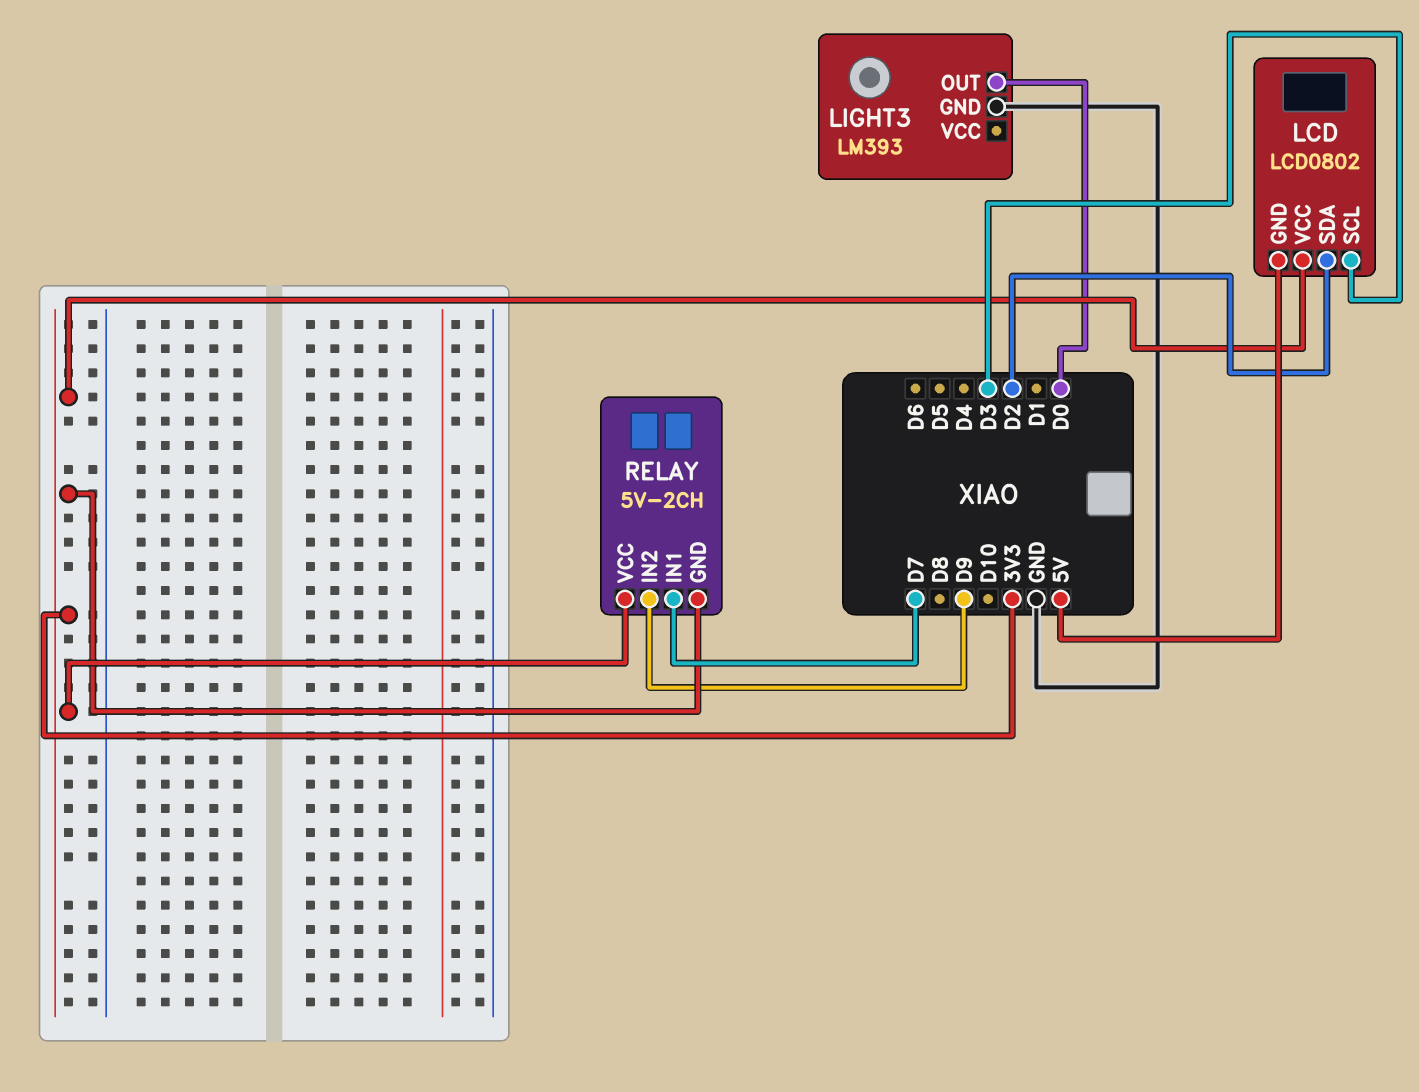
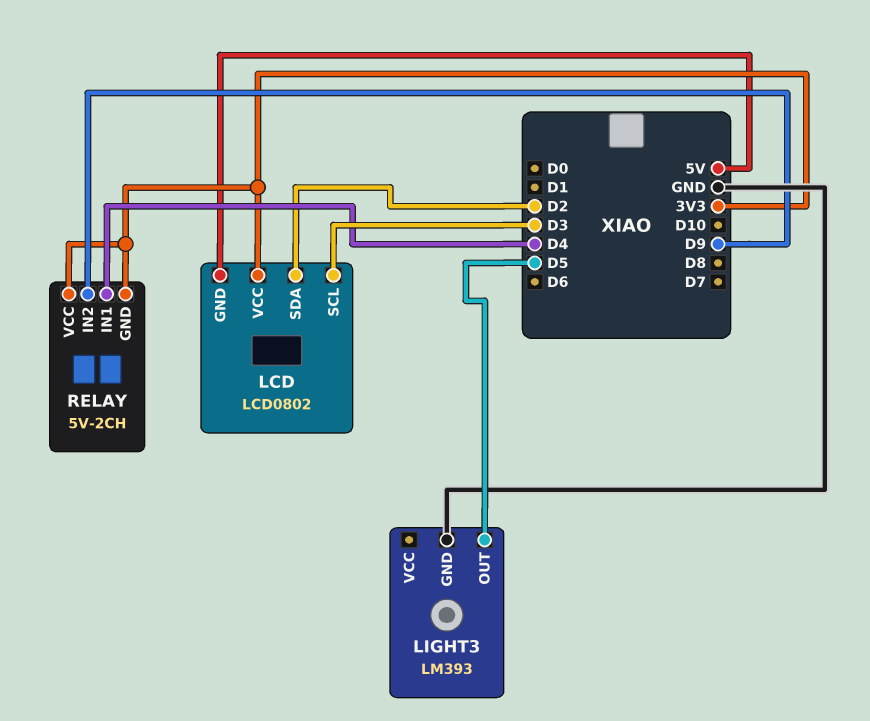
LIGHT3 pin OUT: D0 -> D5
RELAY pin IN1: D7 -> D4

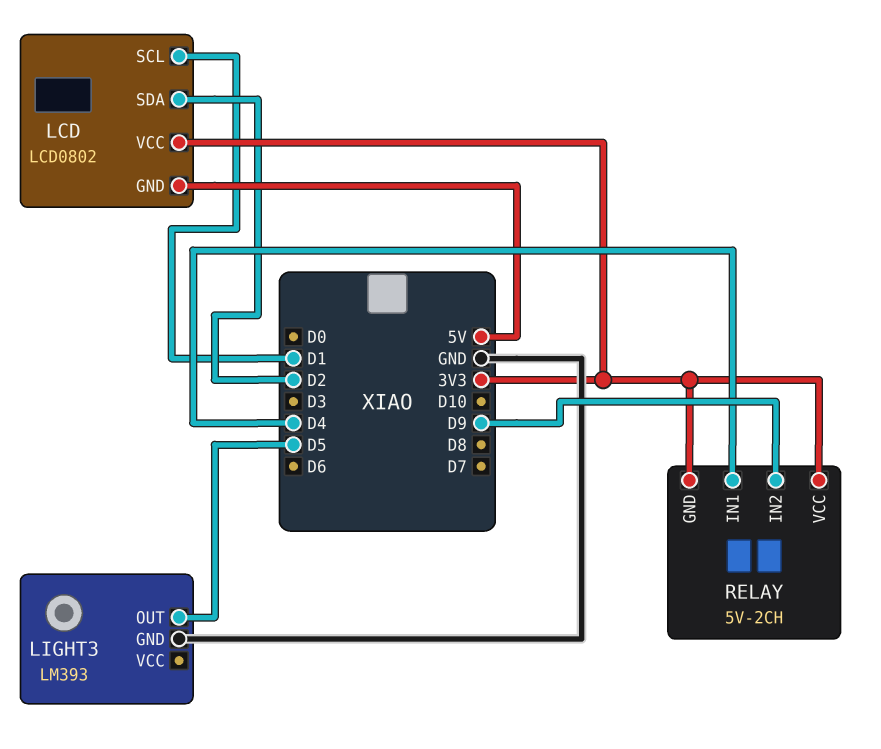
LCD pin SCL: D3 -> D1

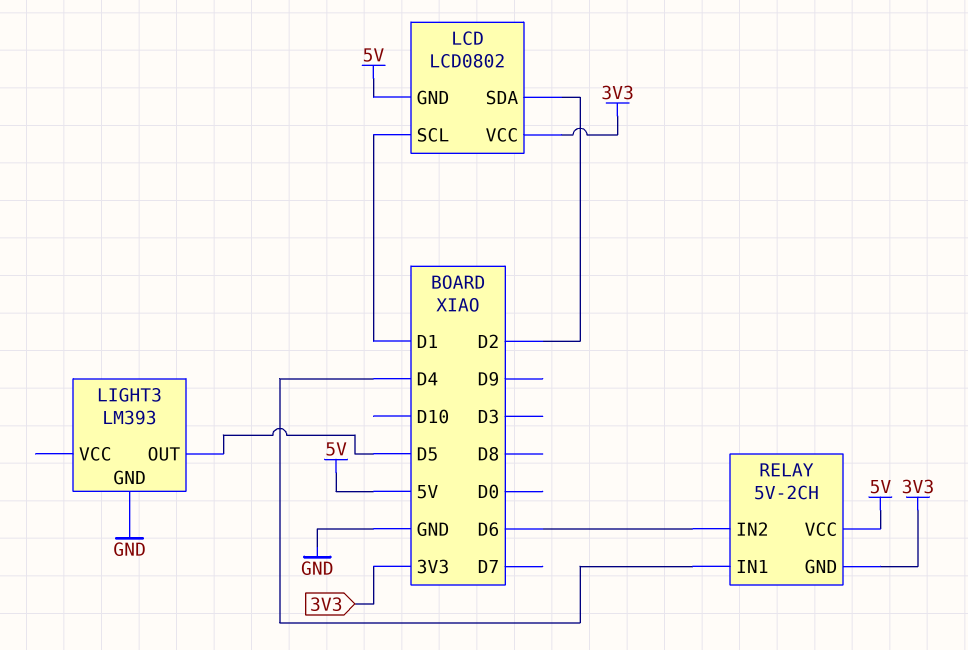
RELAY pin IN2: D9 -> D6
RELAY pin VCC: 3V3 -> 5V

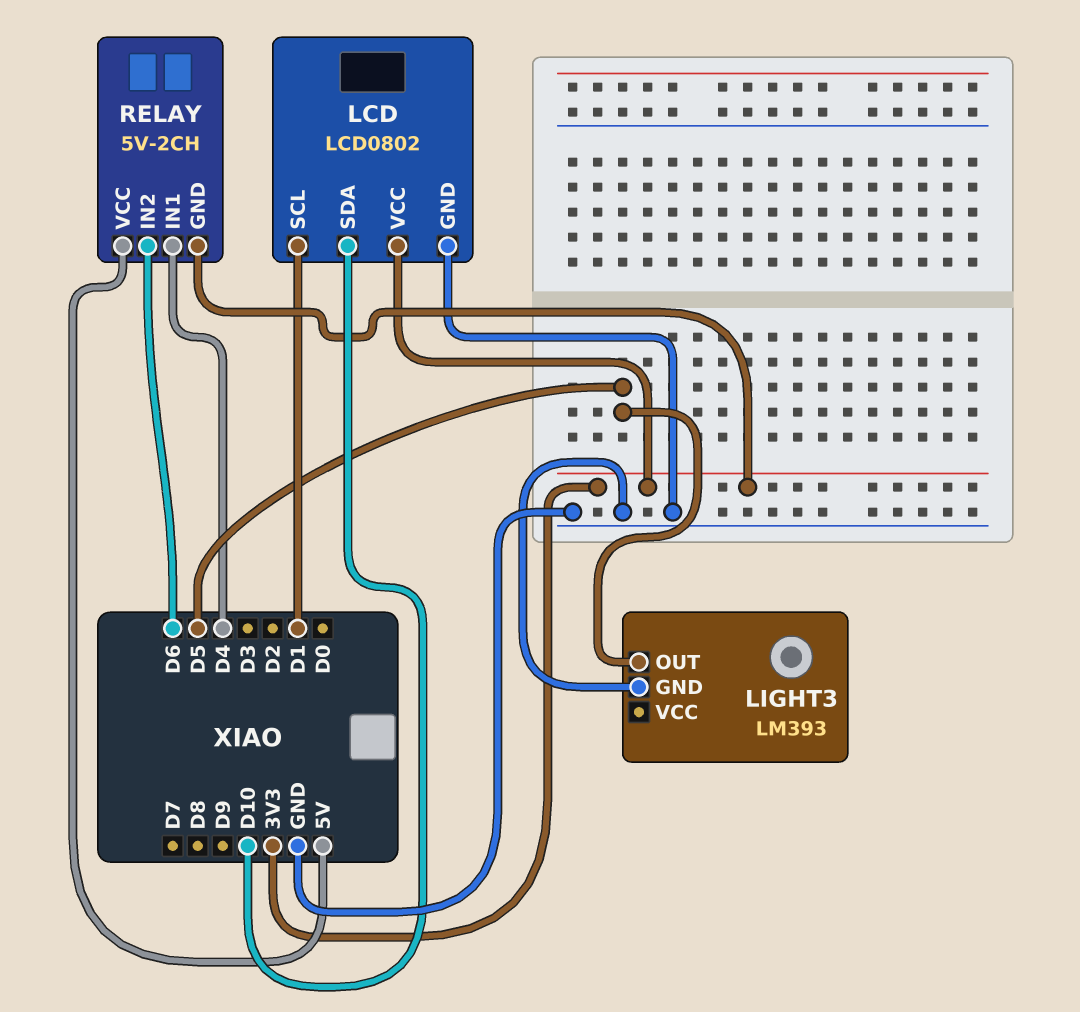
LCD pin GND: 5V -> GND
LCD pin SDA: D2 -> D10

